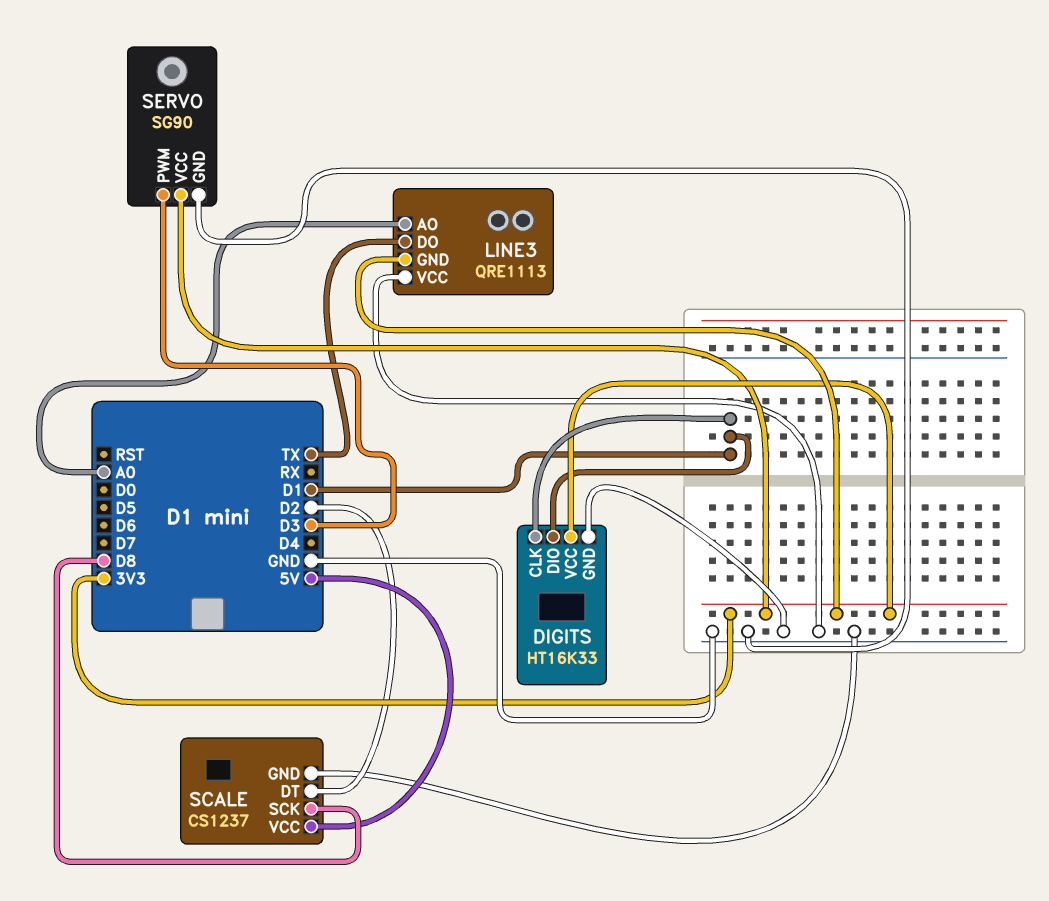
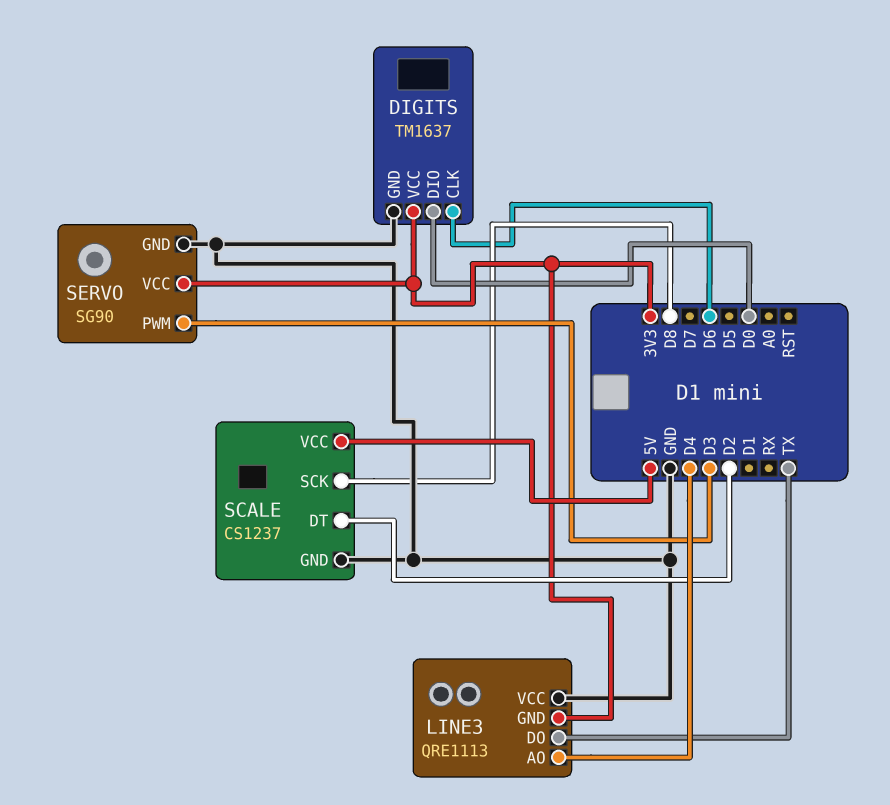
DIGITS: HT16K33 -> TM1637
DIGITS pin CLK: D1 -> D6
DIGITS pin DIO: D1 -> D0
LINE3 pin AO: A0 -> D4

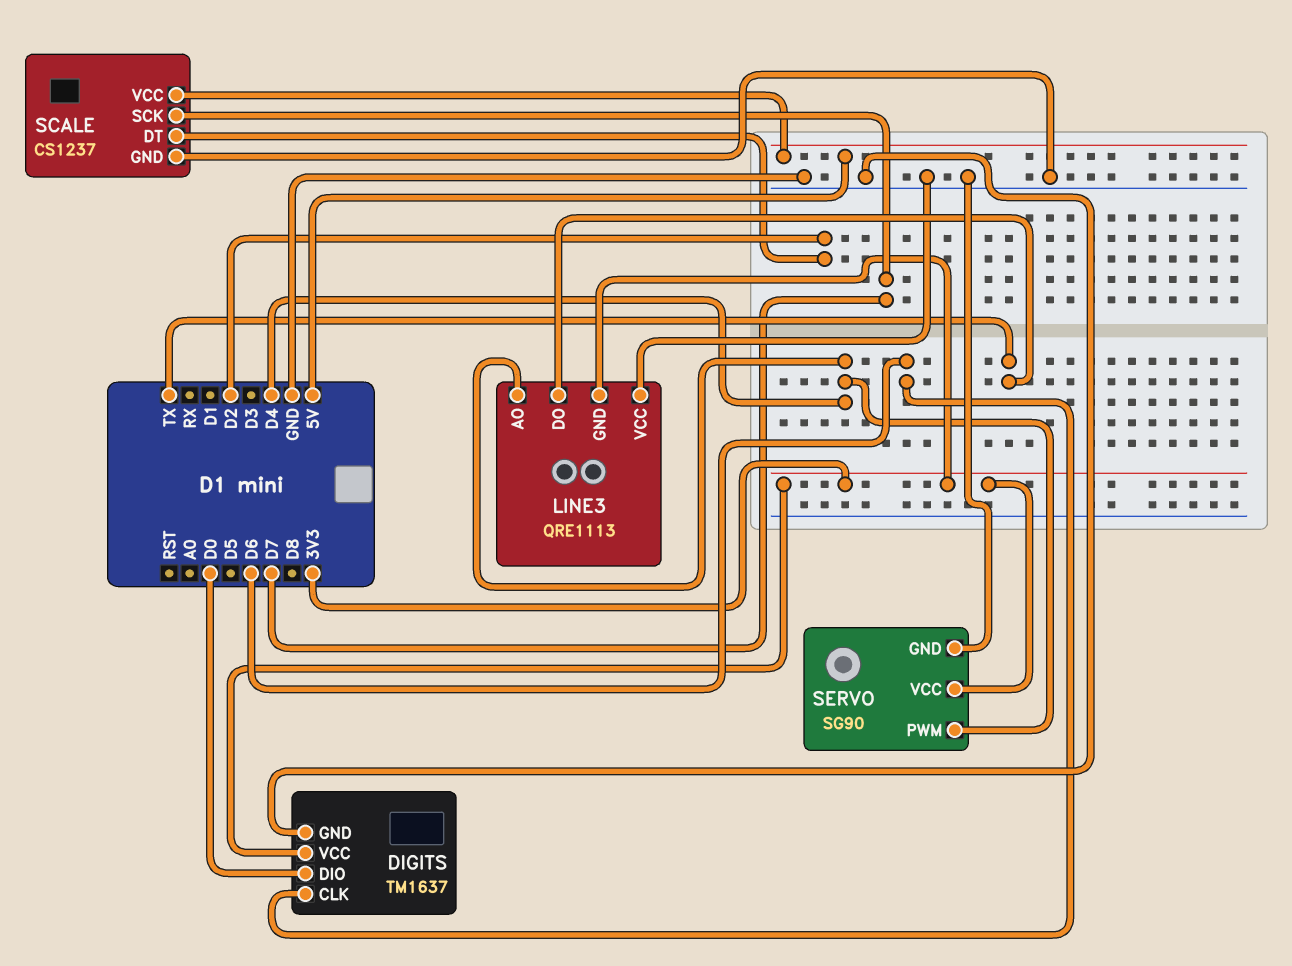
SCALE pin SCK: D8 -> D7
SERVO pin PWM: D3 -> D4

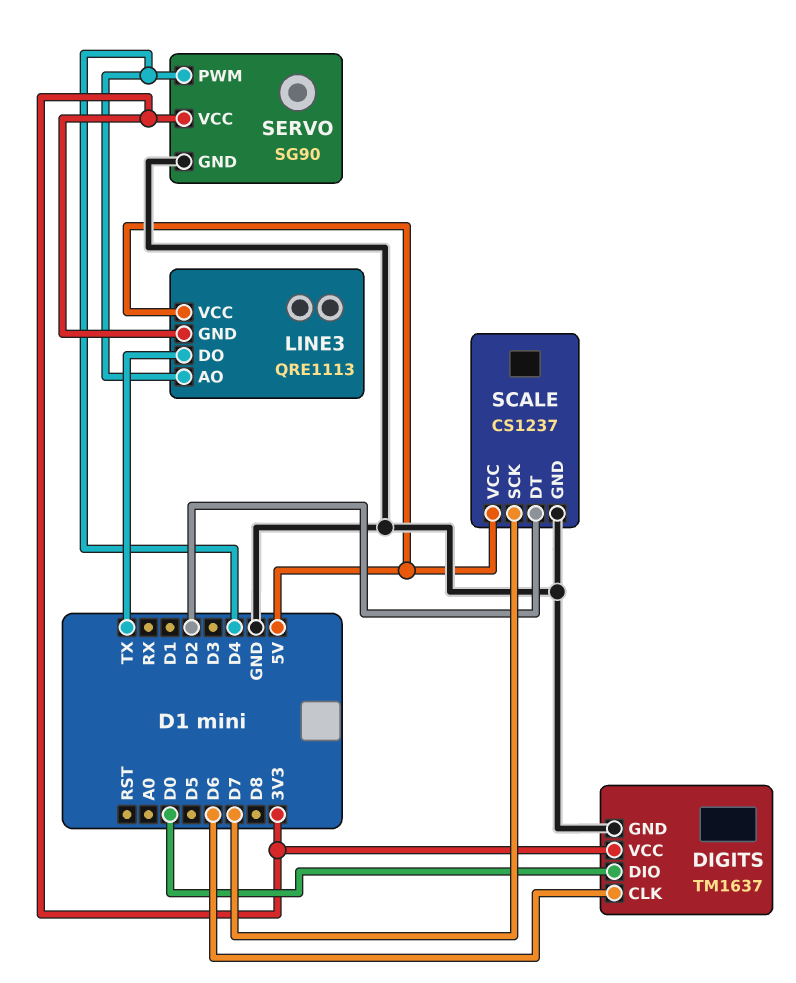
LINE3 pin VCC: GND -> 5V

